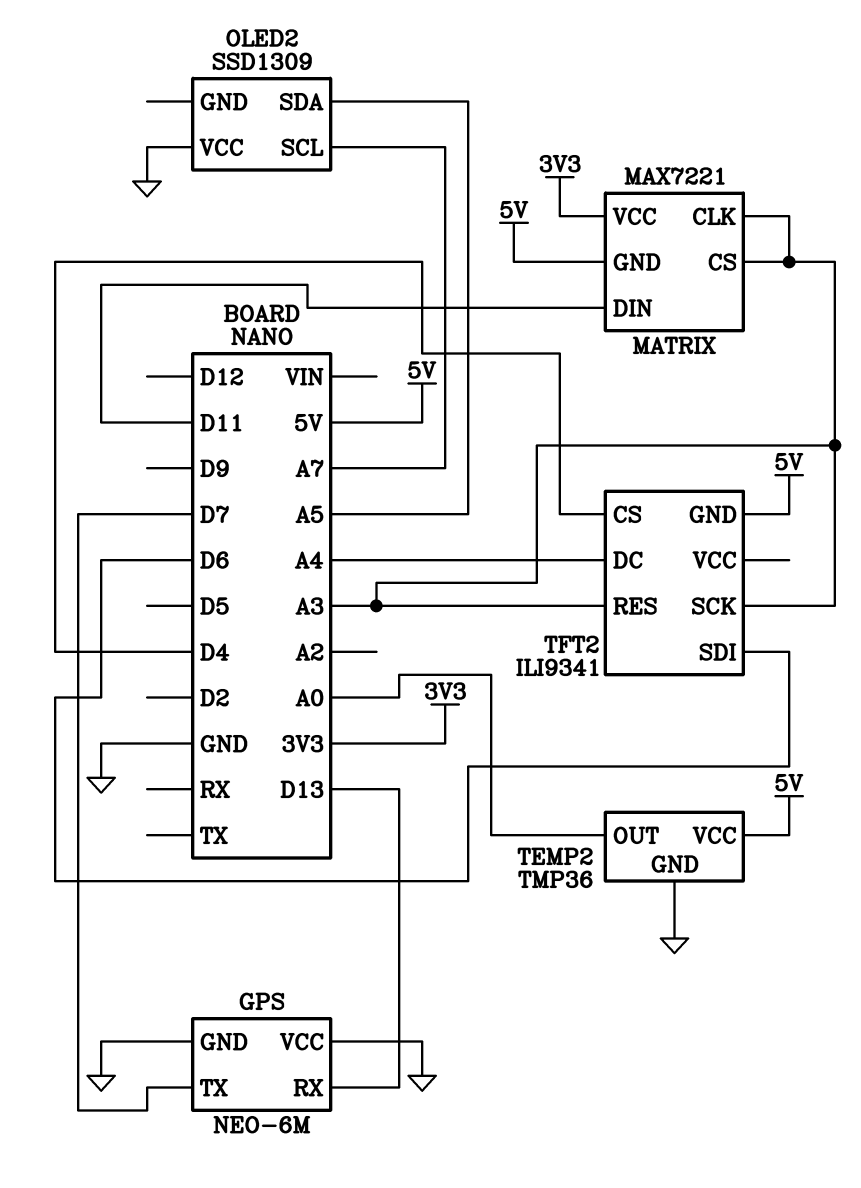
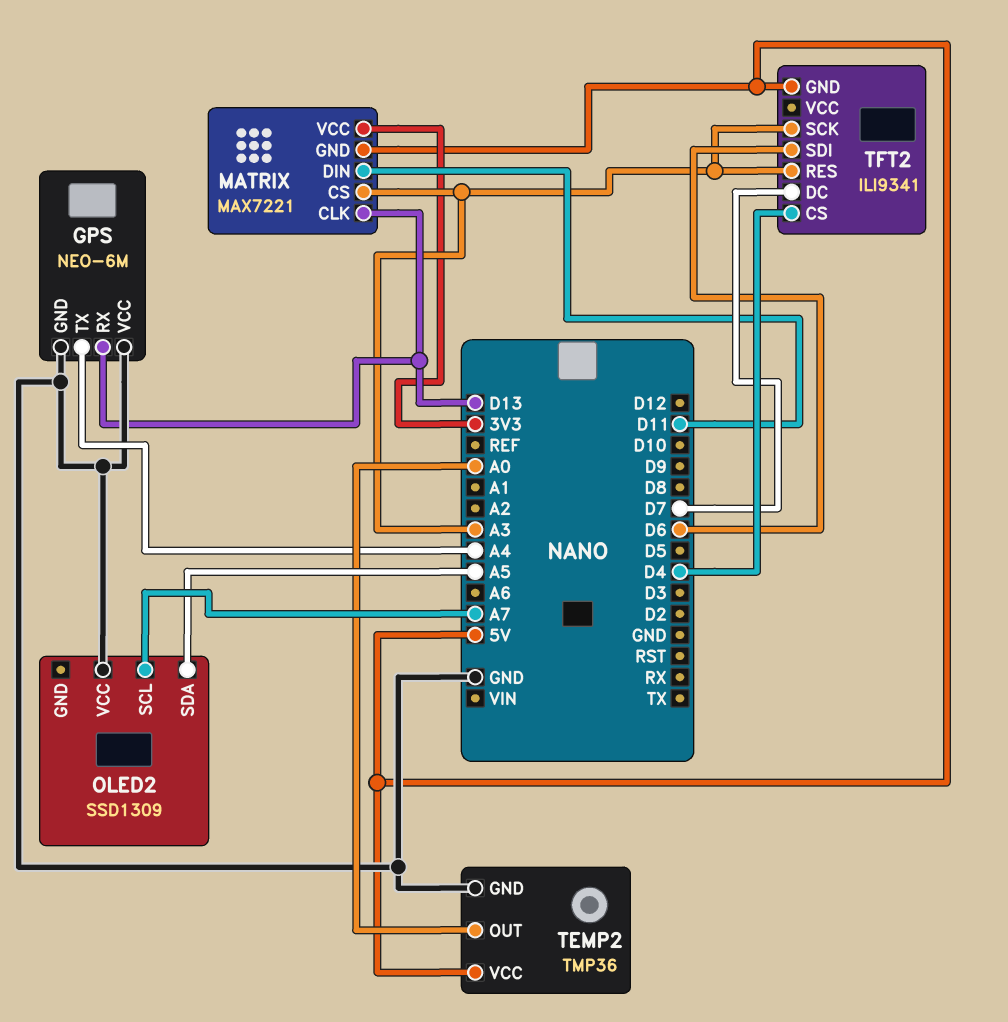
GPS pin TX: D7 -> A4
MATRIX pin CLK: A3 -> D13
TFT2 pin DC: A4 -> D7

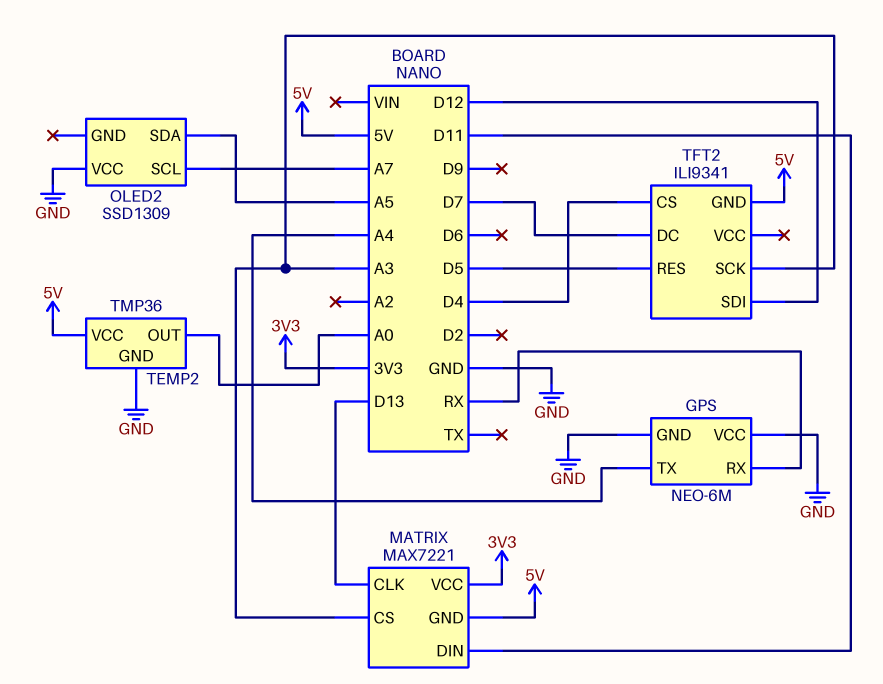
GPS pin RX: D13 -> RX
TFT2 pin RES: A3 -> D5
TFT2 pin SDI: D6 -> D12

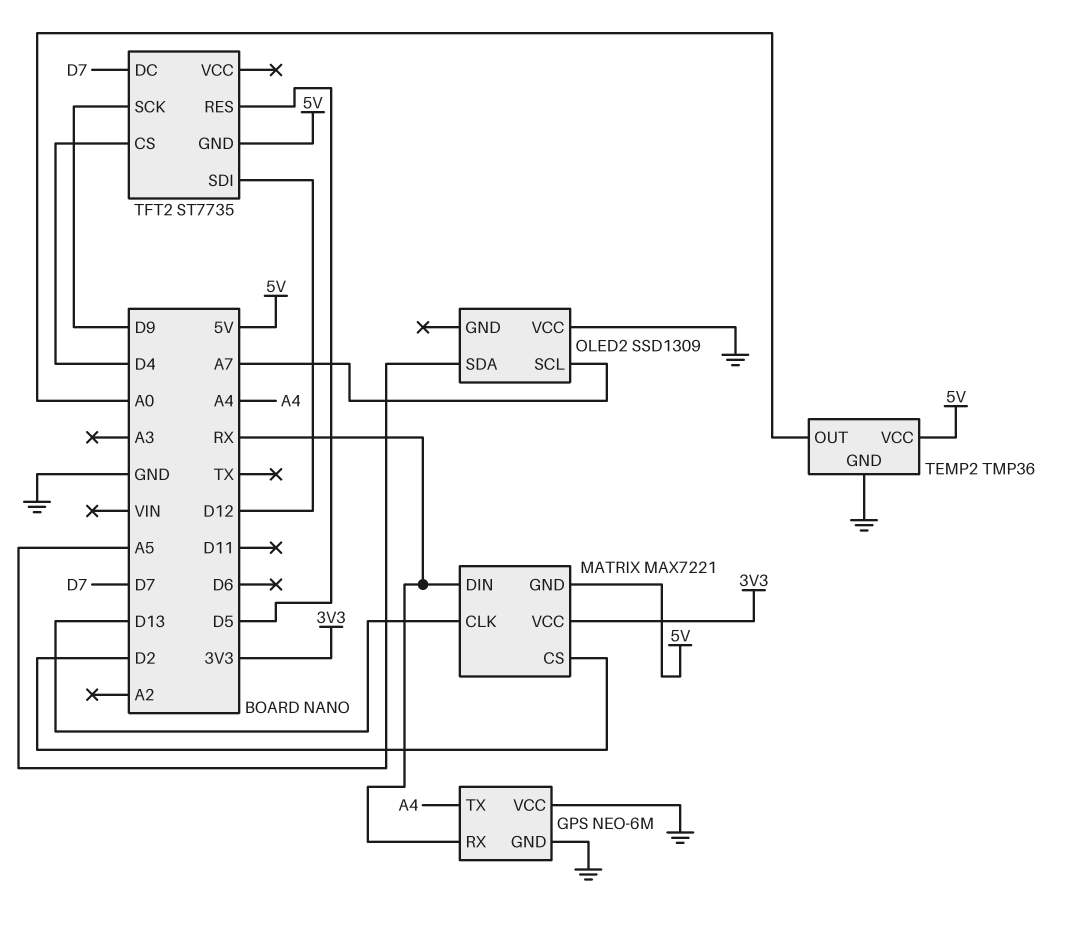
MATRIX pin CS: A3 -> D2
MATRIX pin DIN: D11 -> RX
TFT2: ILI9341 -> ST7735
TFT2 pin SCK: A3 -> D9

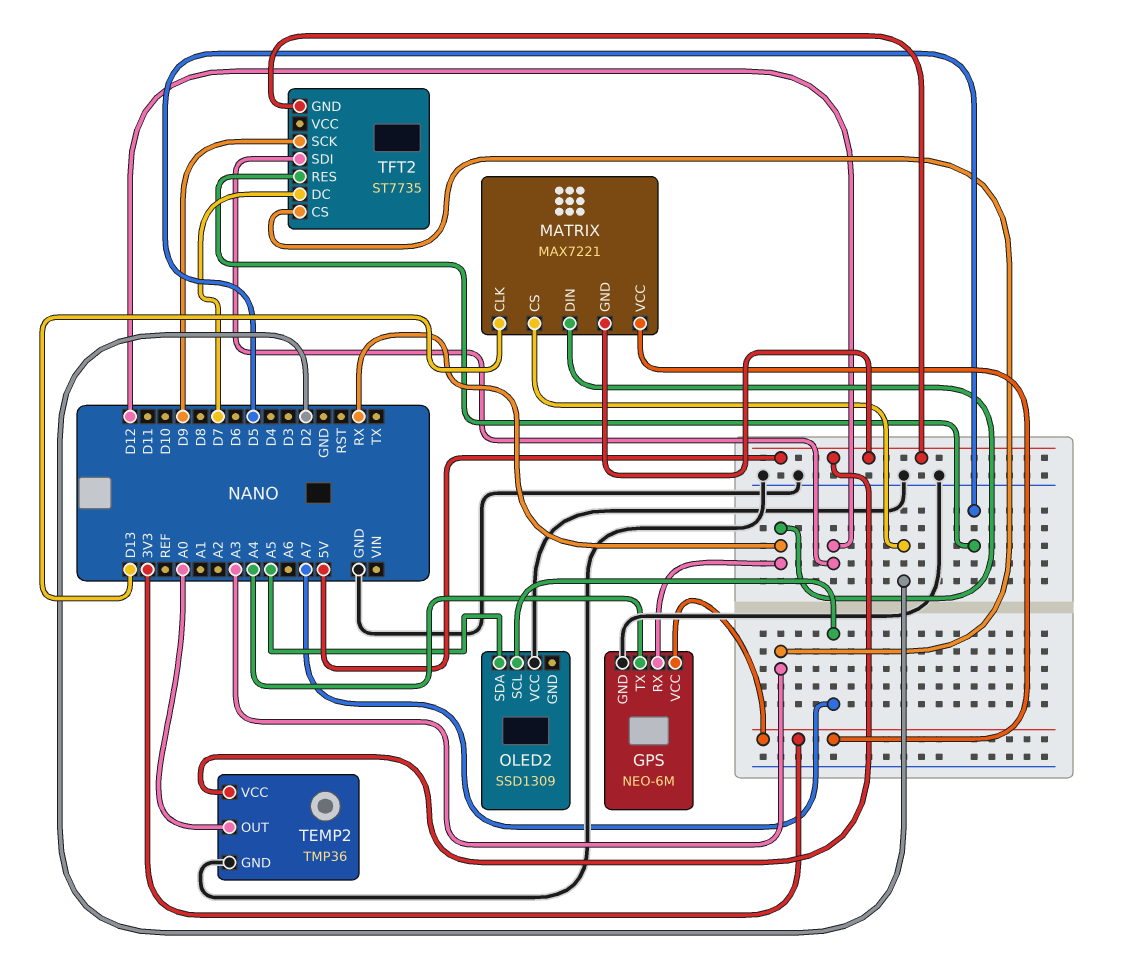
GPS pin VCC: GND -> 3V3
TFT2 pin CS: D4 -> A3

